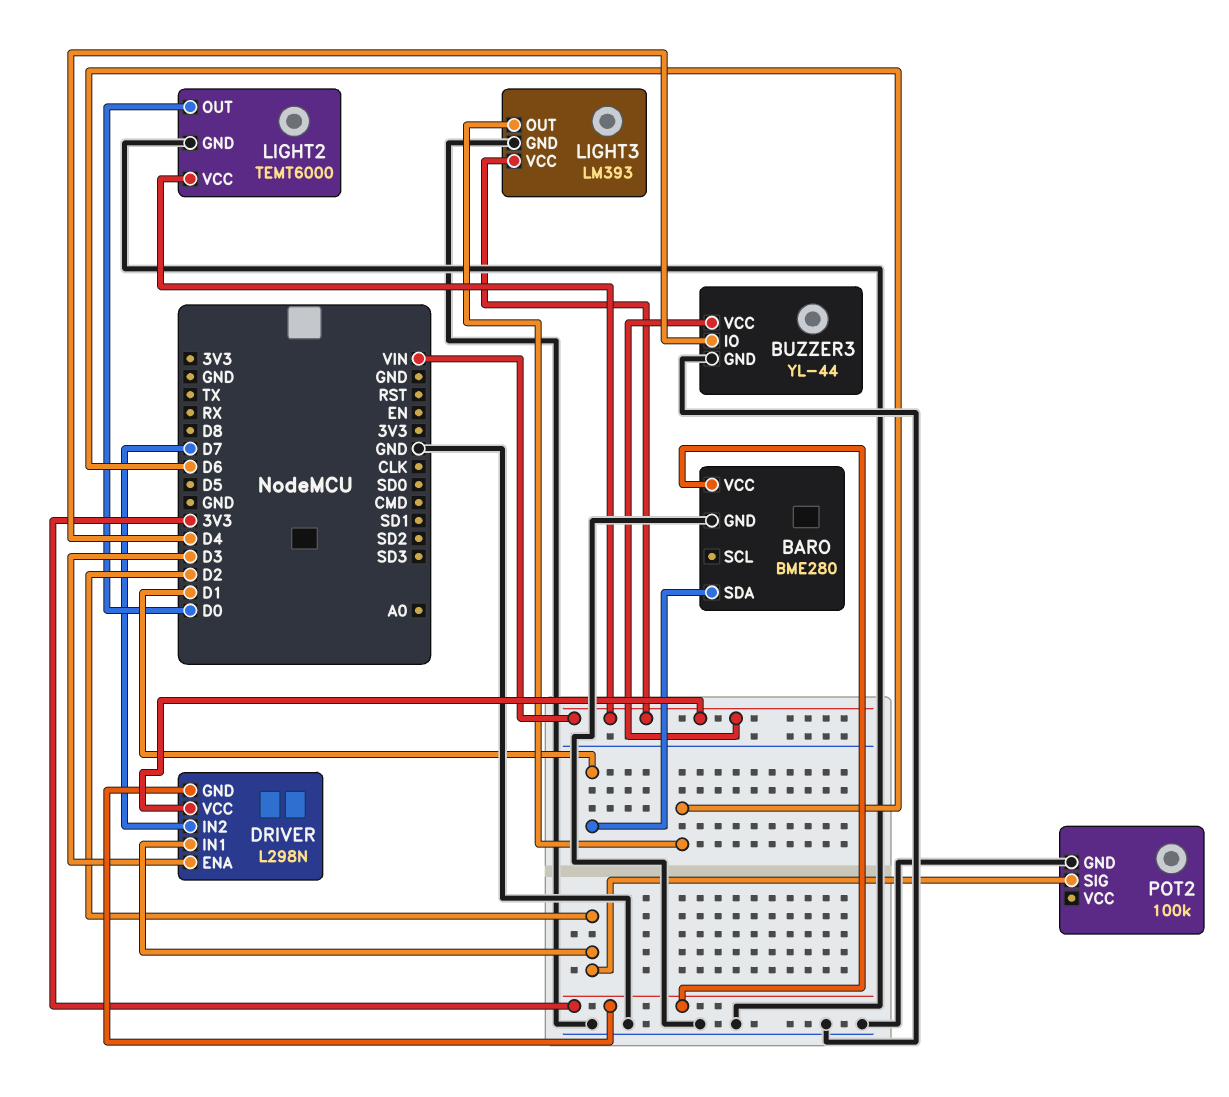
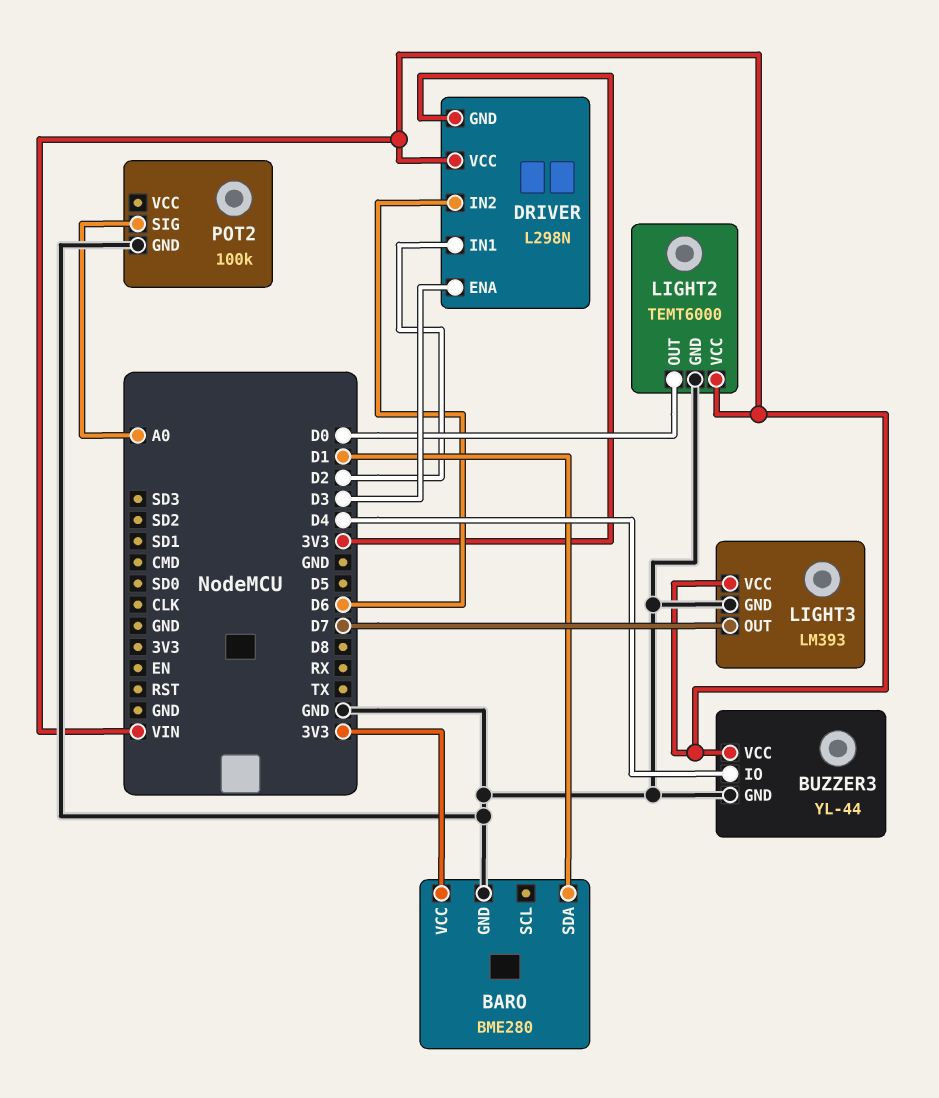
DRIVER pin IN2: D7 -> D6
LIGHT3 pin OUT: D6 -> D7
POT2 pin SIG: D2 -> A0

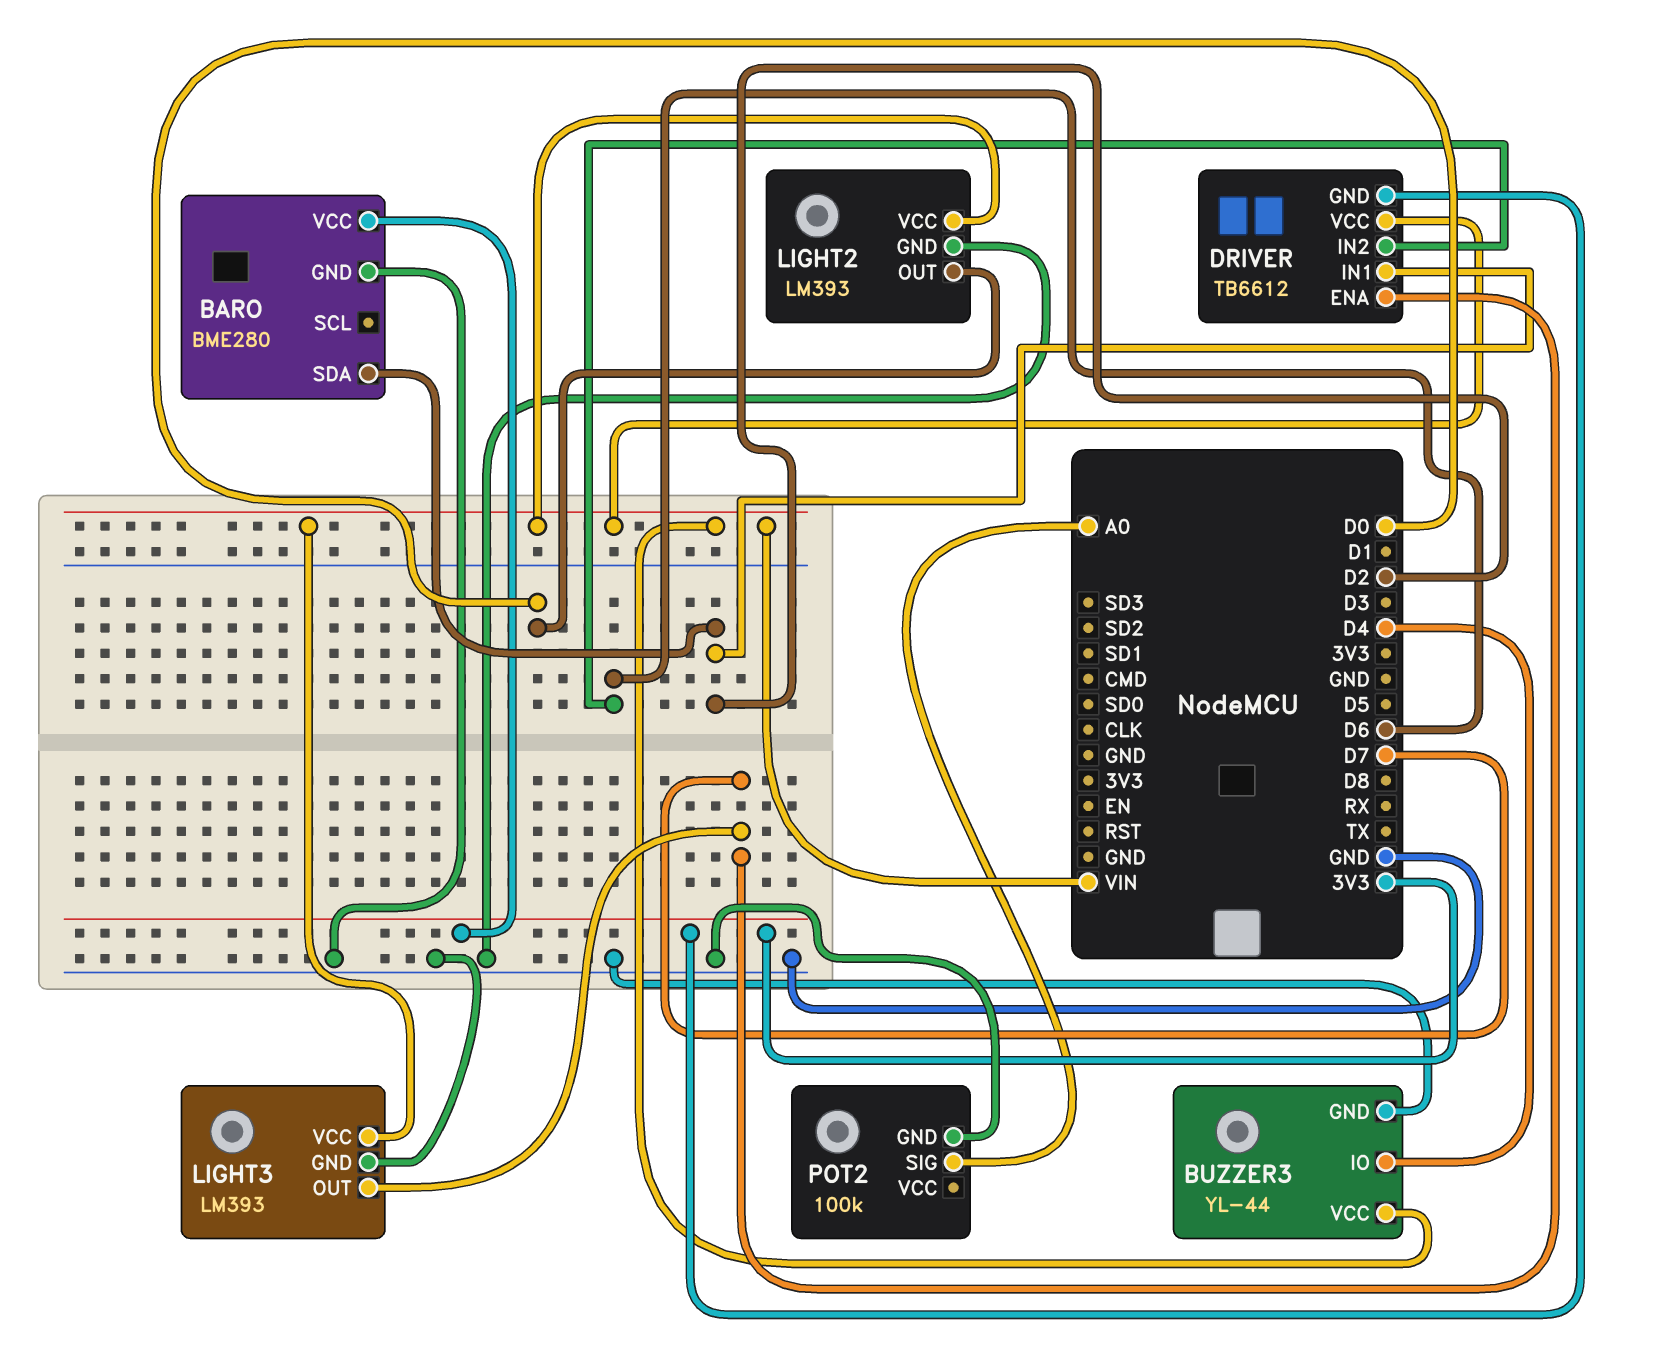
BARO pin SDA: D1 -> D2
DRIVER: L298N -> TB6612
DRIVER pin ENA: D3 -> D7
LIGHT2: TEMT6000 -> LM393

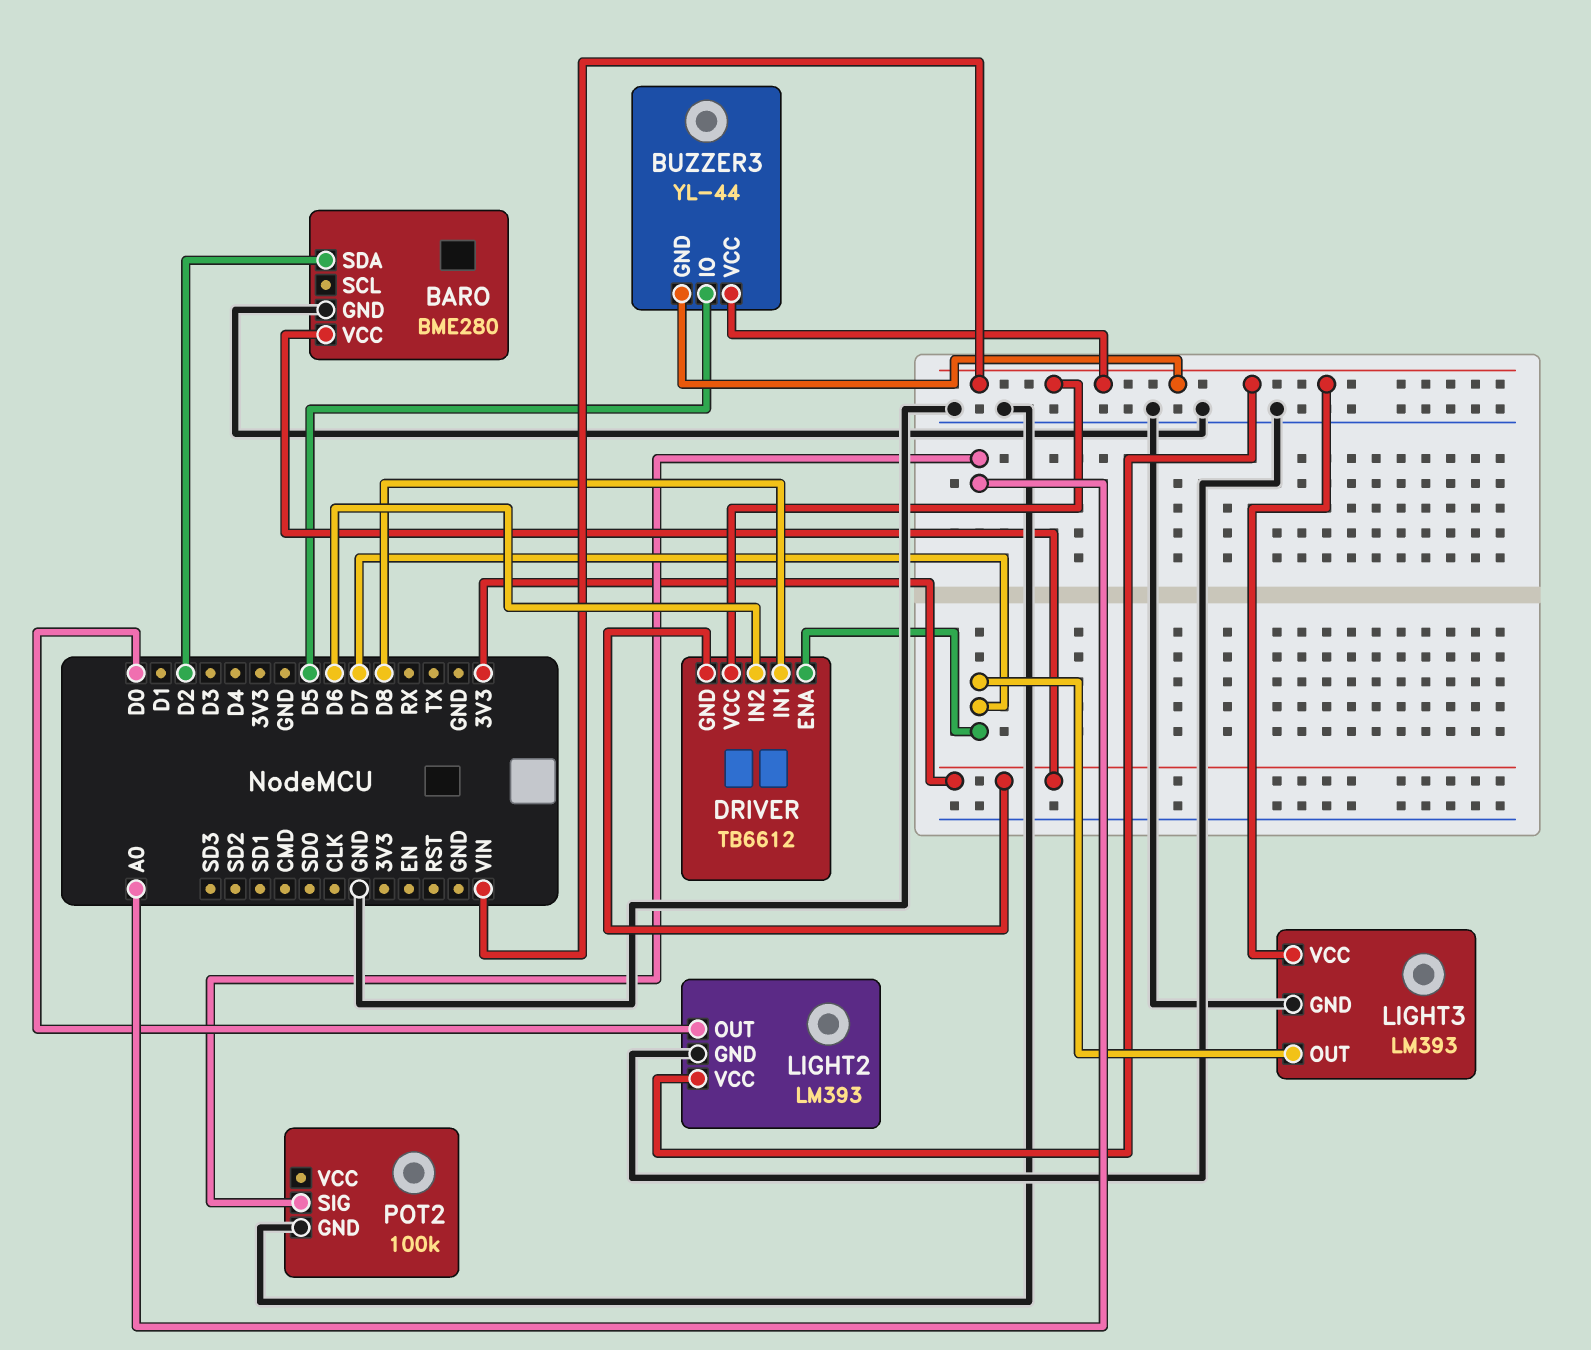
BUZZER3 pin GND: GND -> VIN
BUZZER3 pin IO: D4 -> D5
DRIVER pin IN1: D2 -> D8

